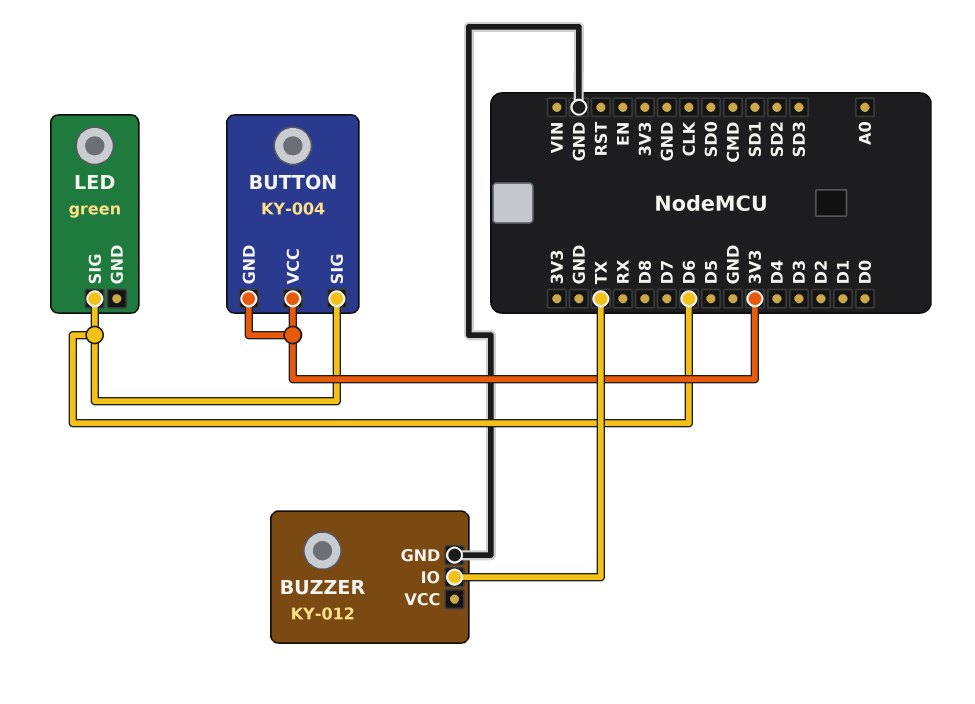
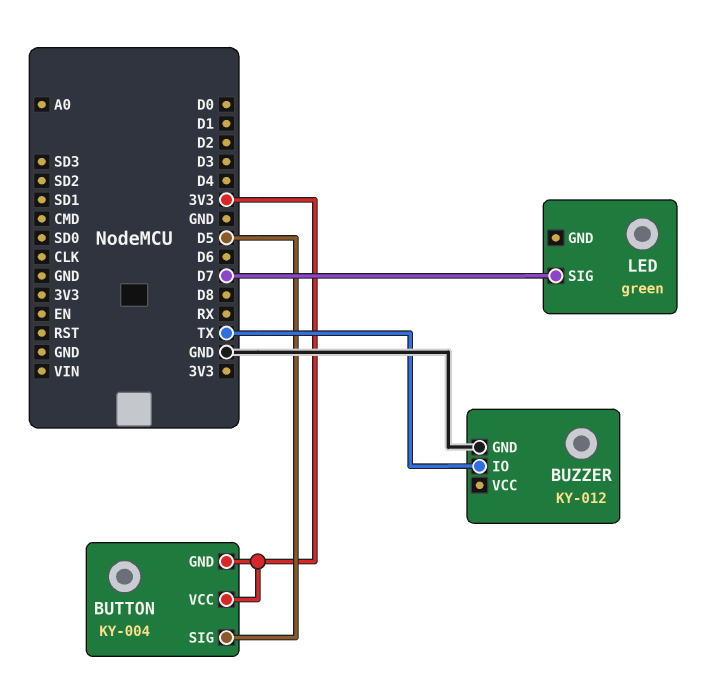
BUTTON pin SIG: D6 -> D5
LED pin SIG: D6 -> D7

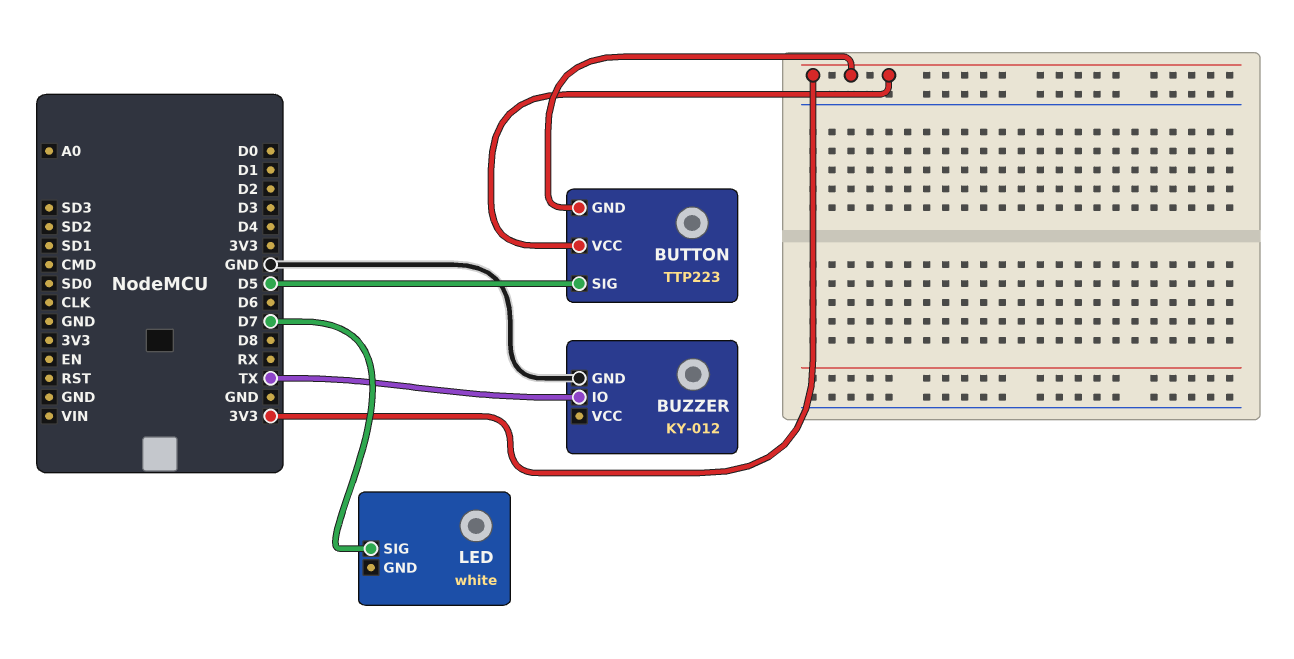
BUTTON: KY-004 -> TTP223
LED: green -> white

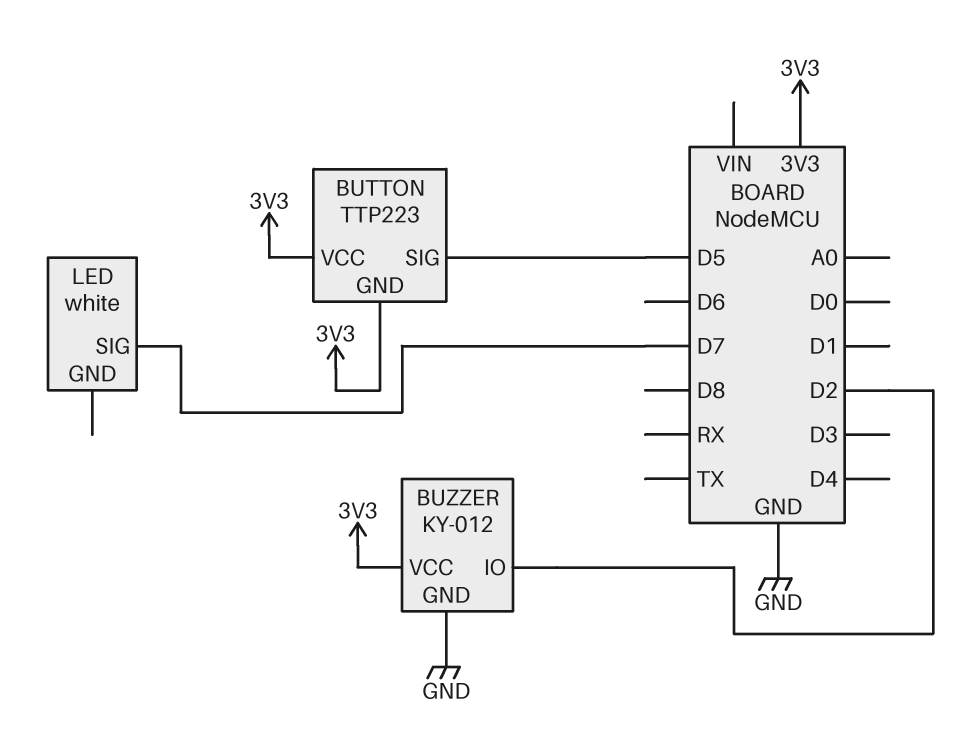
BUZZER pin IO: TX -> D2
BUZZER pin VCC: none -> 3V3

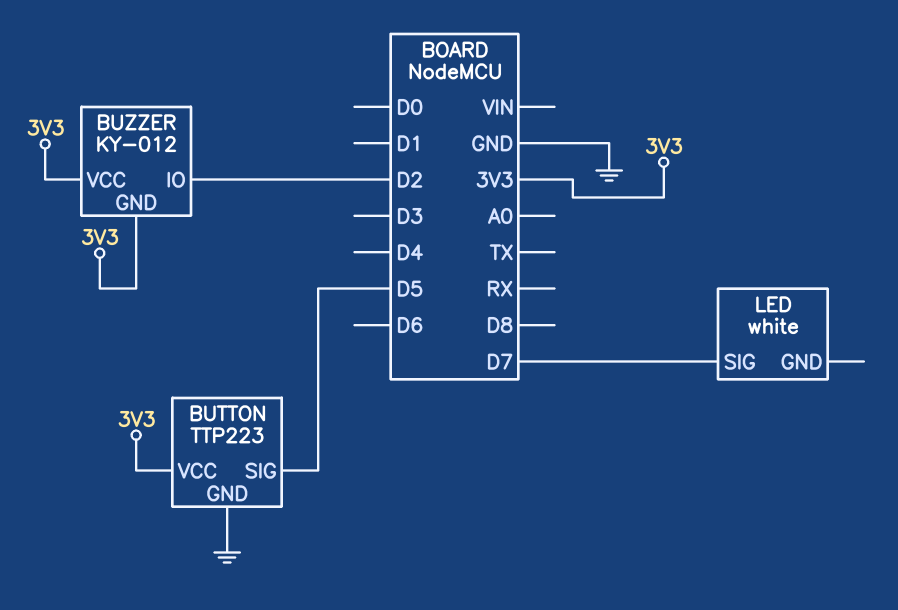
BUTTON pin GND: 3V3 -> GND
BUZZER pin GND: GND -> 3V3

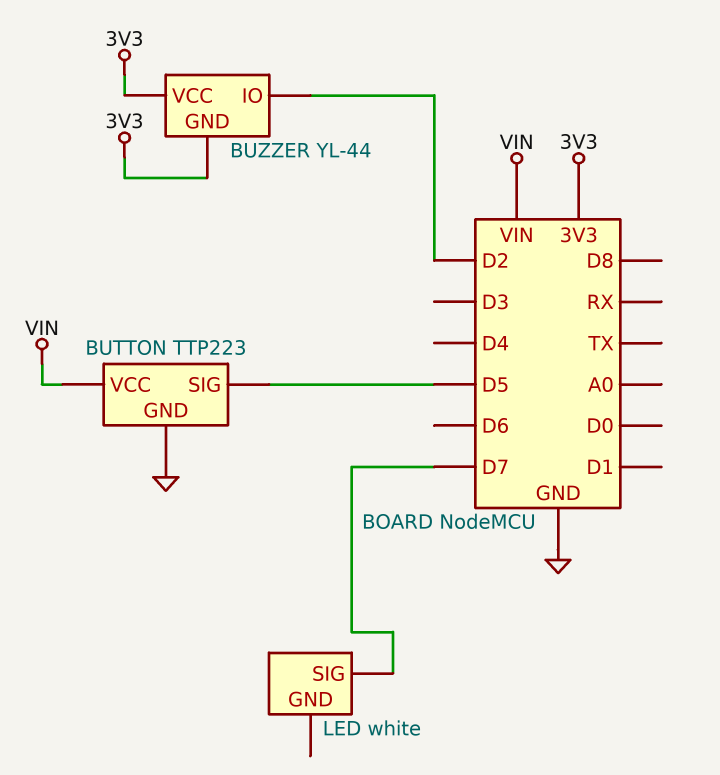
BUTTON pin VCC: 3V3 -> VIN
BUZZER: KY-012 -> YL-44

